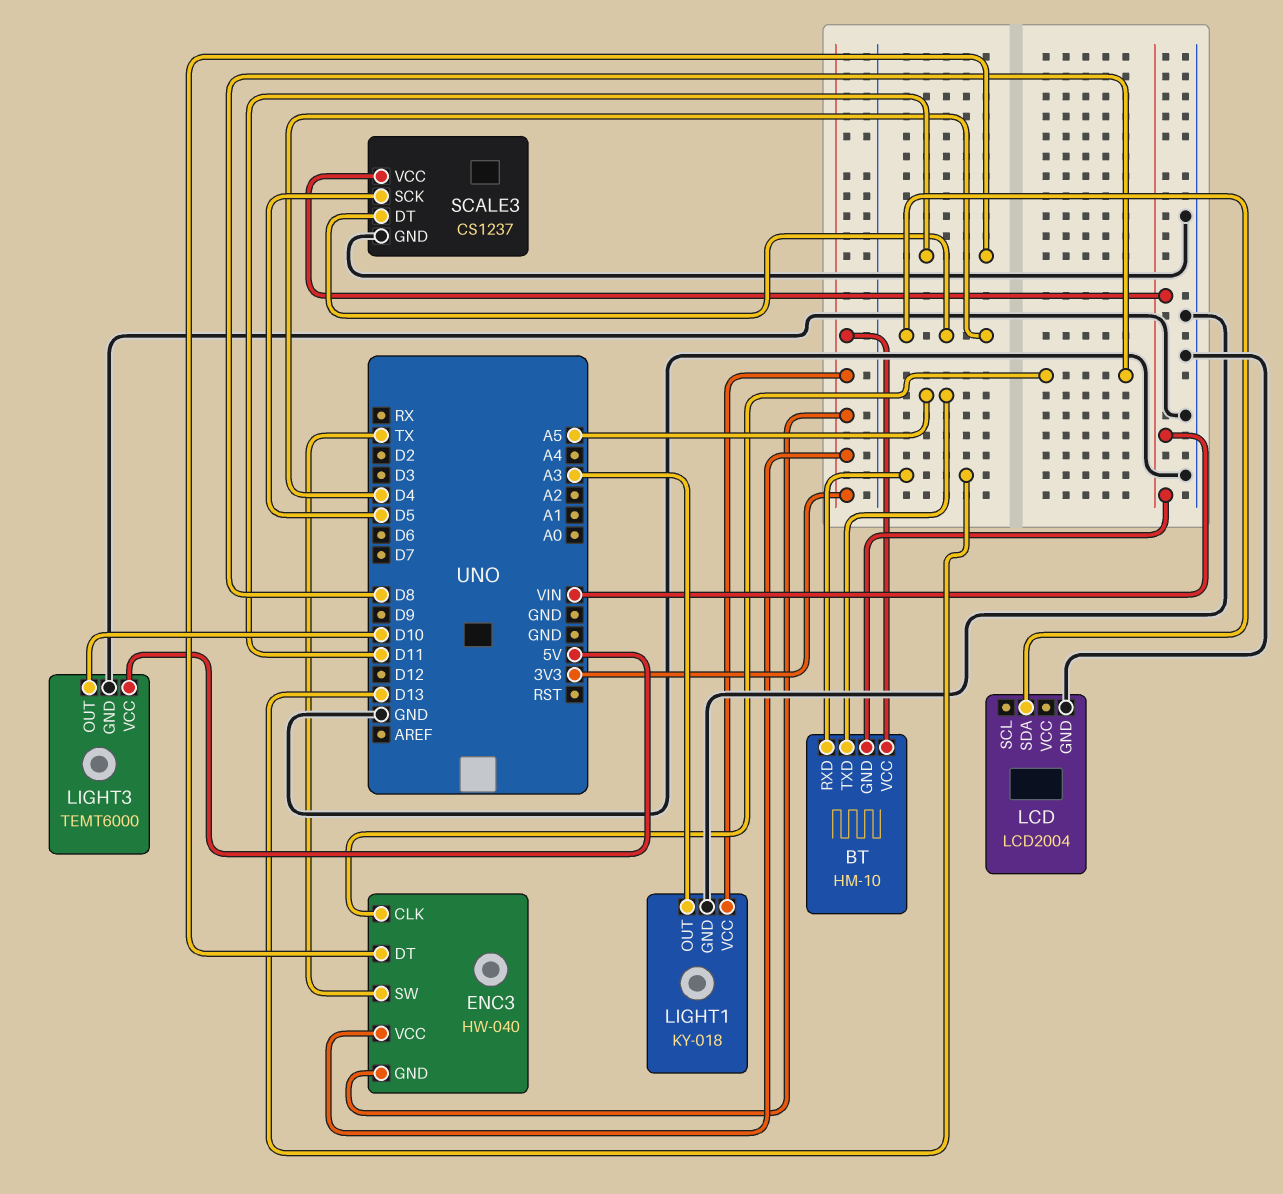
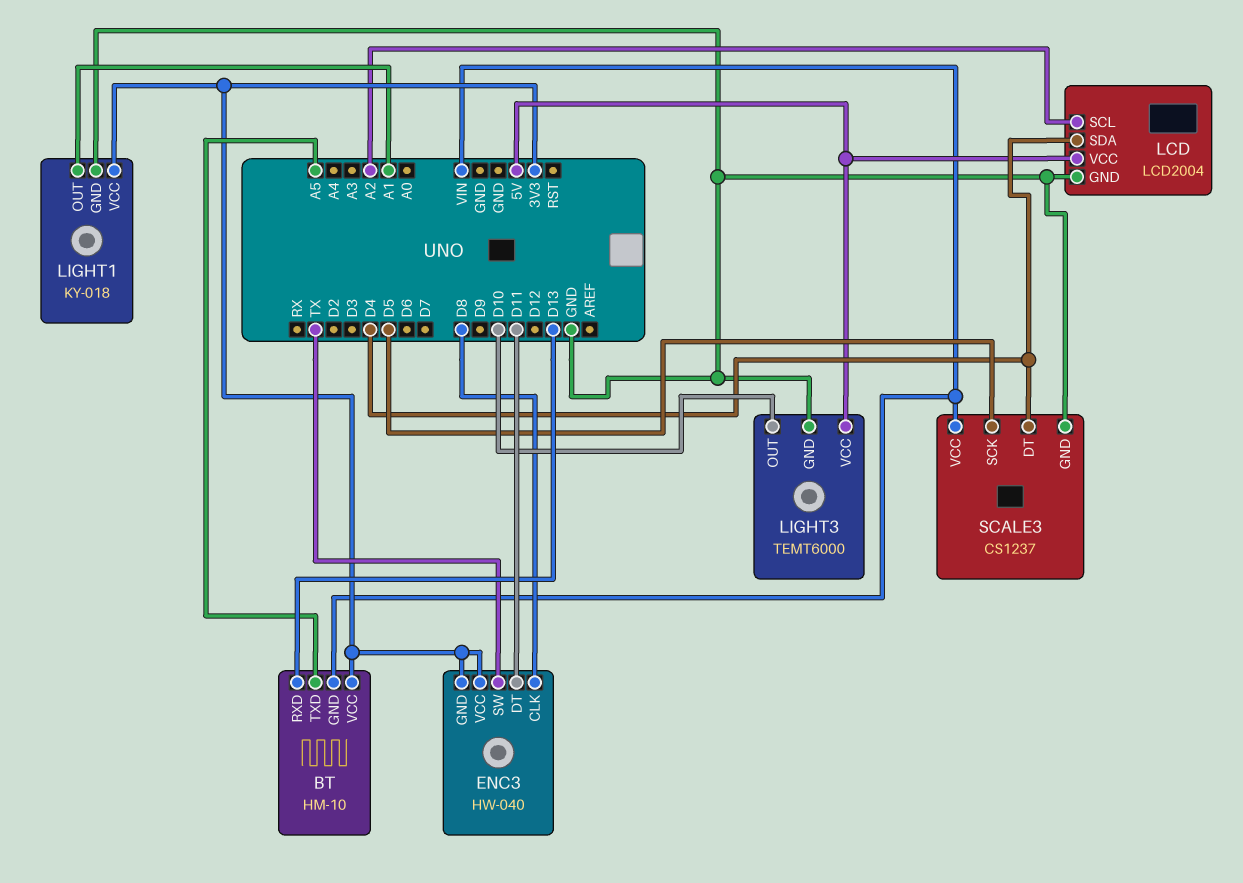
LCD pin SCL: none -> A2
LCD pin VCC: none -> 5V
LIGHT1 pin OUT: A3 -> A1

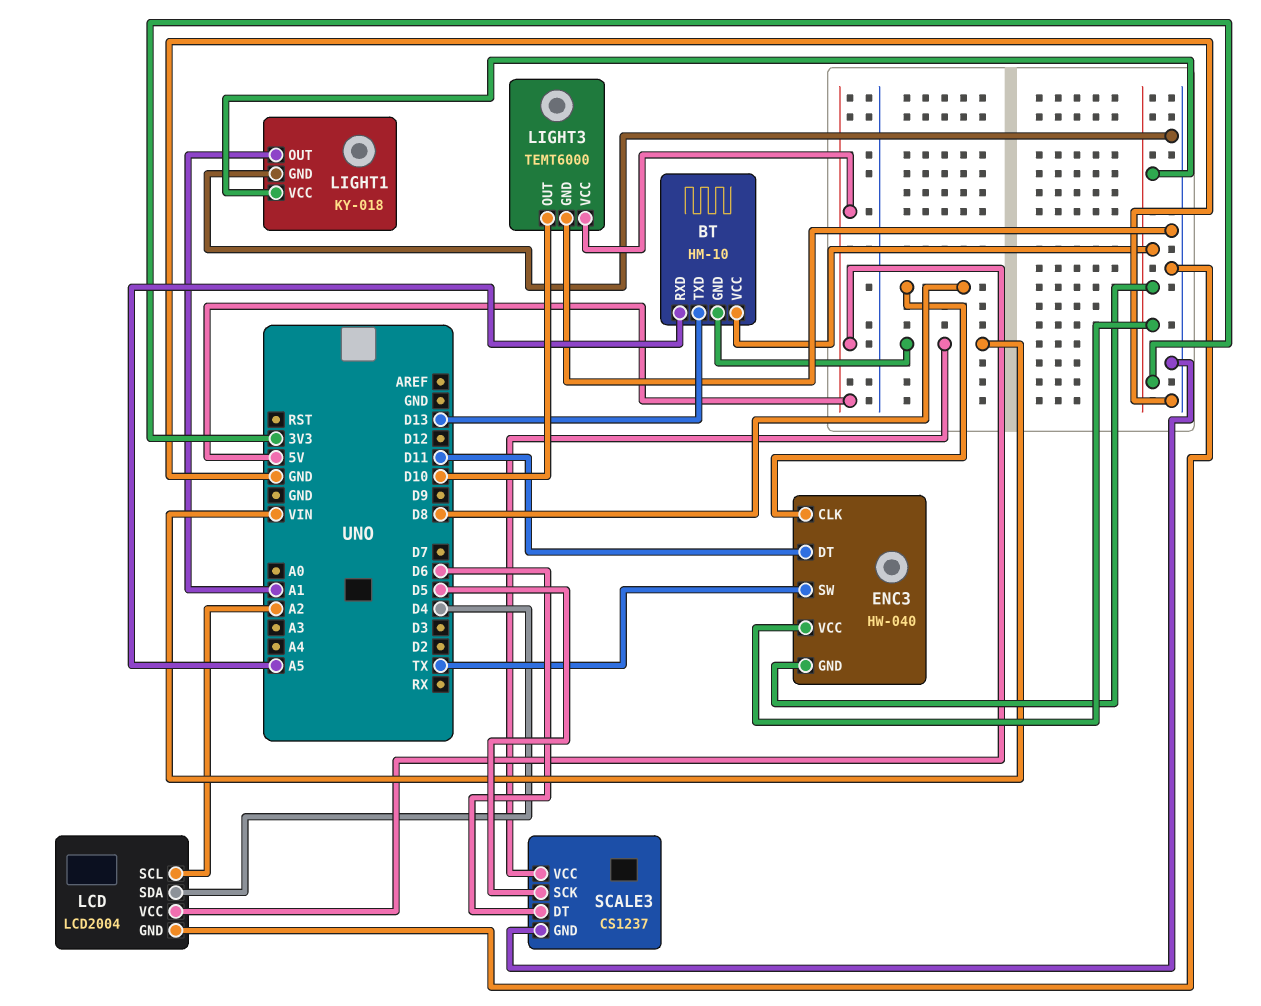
BT pin RXD: D13 -> A5
BT pin TXD: A5 -> D13
SCALE3 pin DT: D4 -> D6

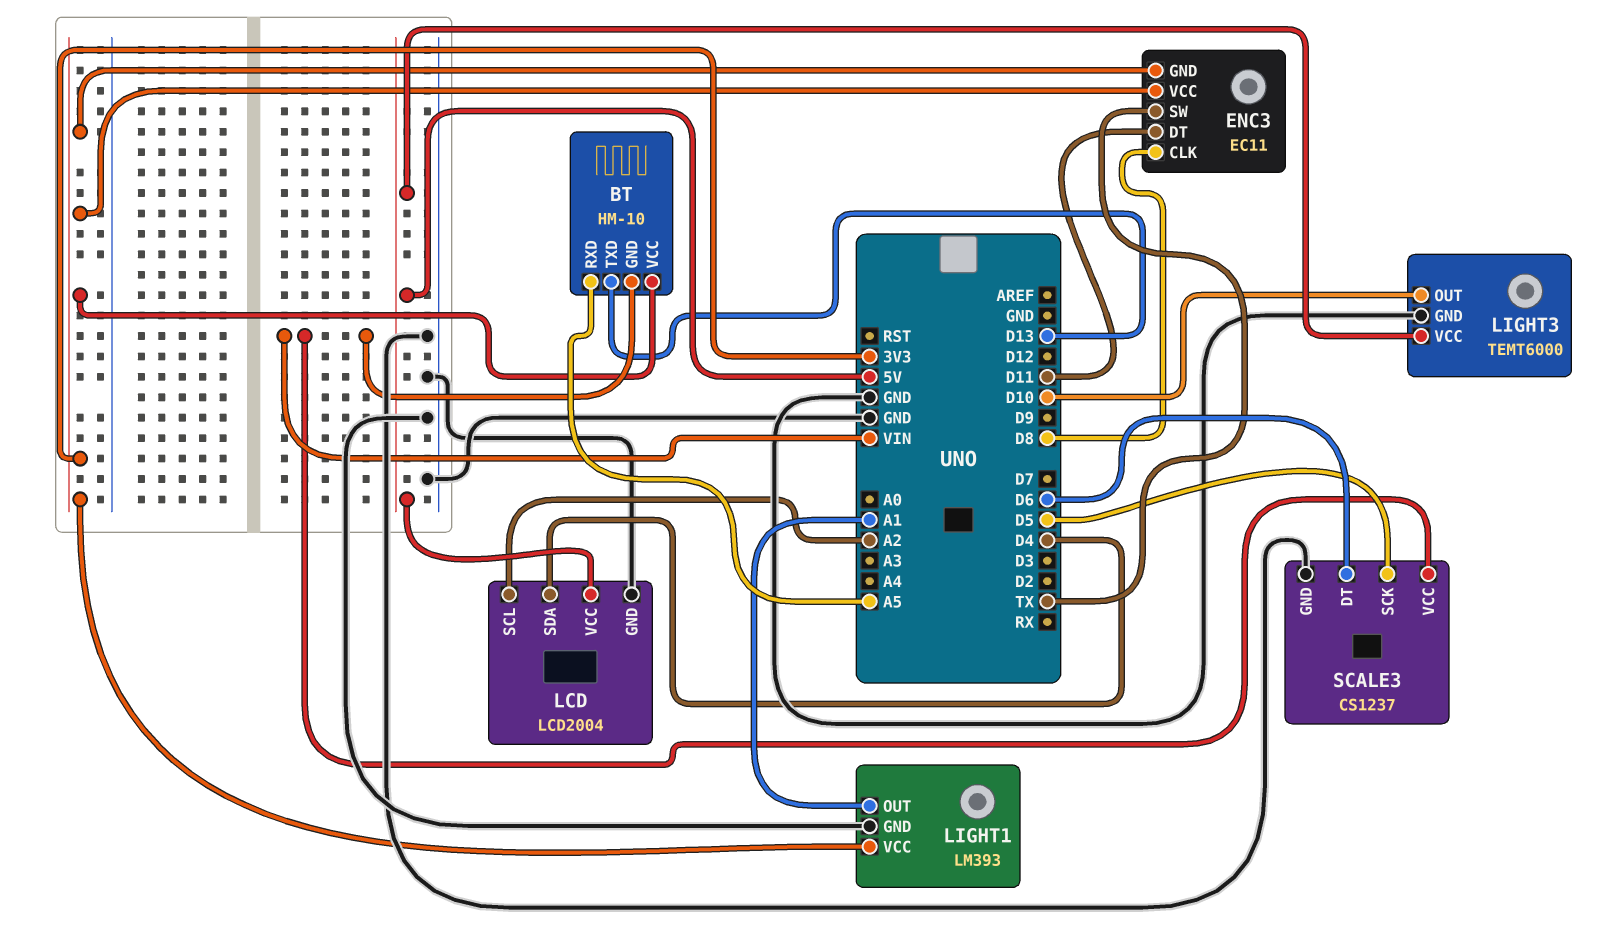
ENC3: HW-040 -> EC11
LIGHT1: KY-018 -> LM393

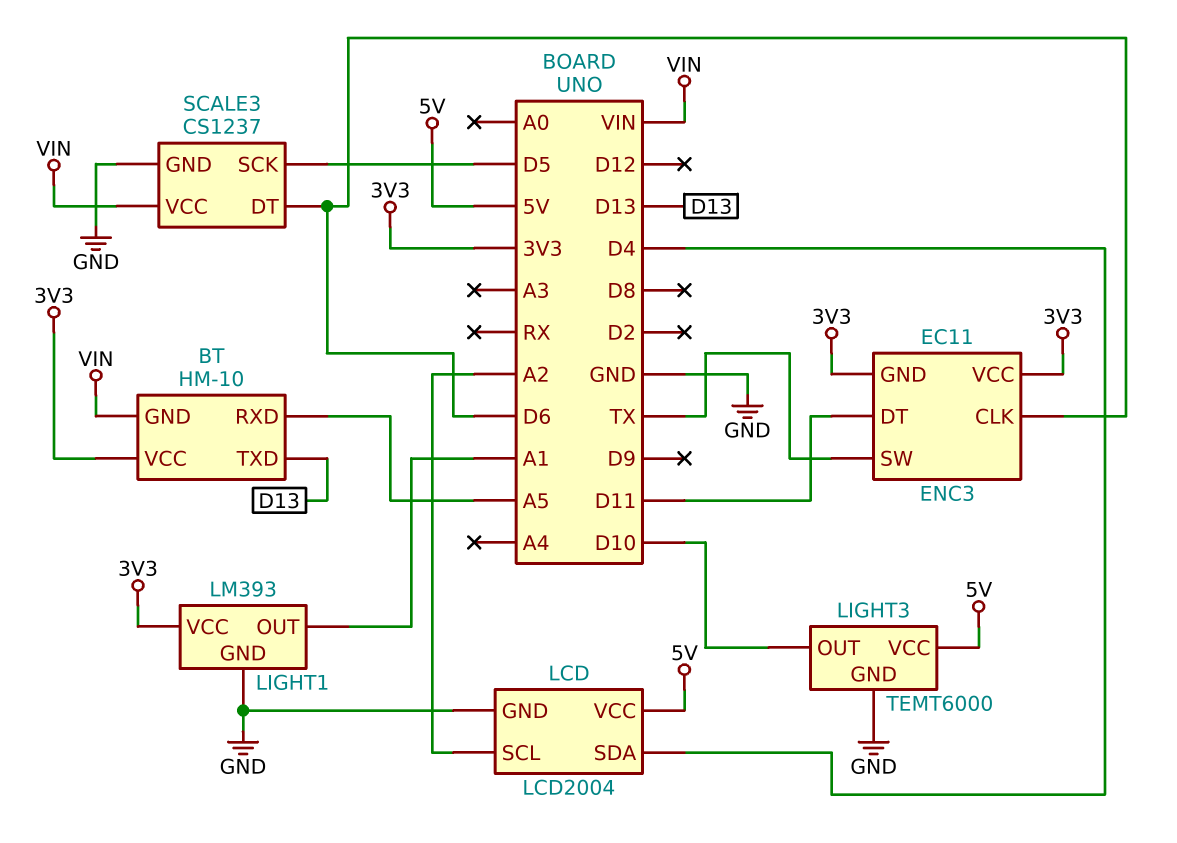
ENC3 pin CLK: D8 -> D6

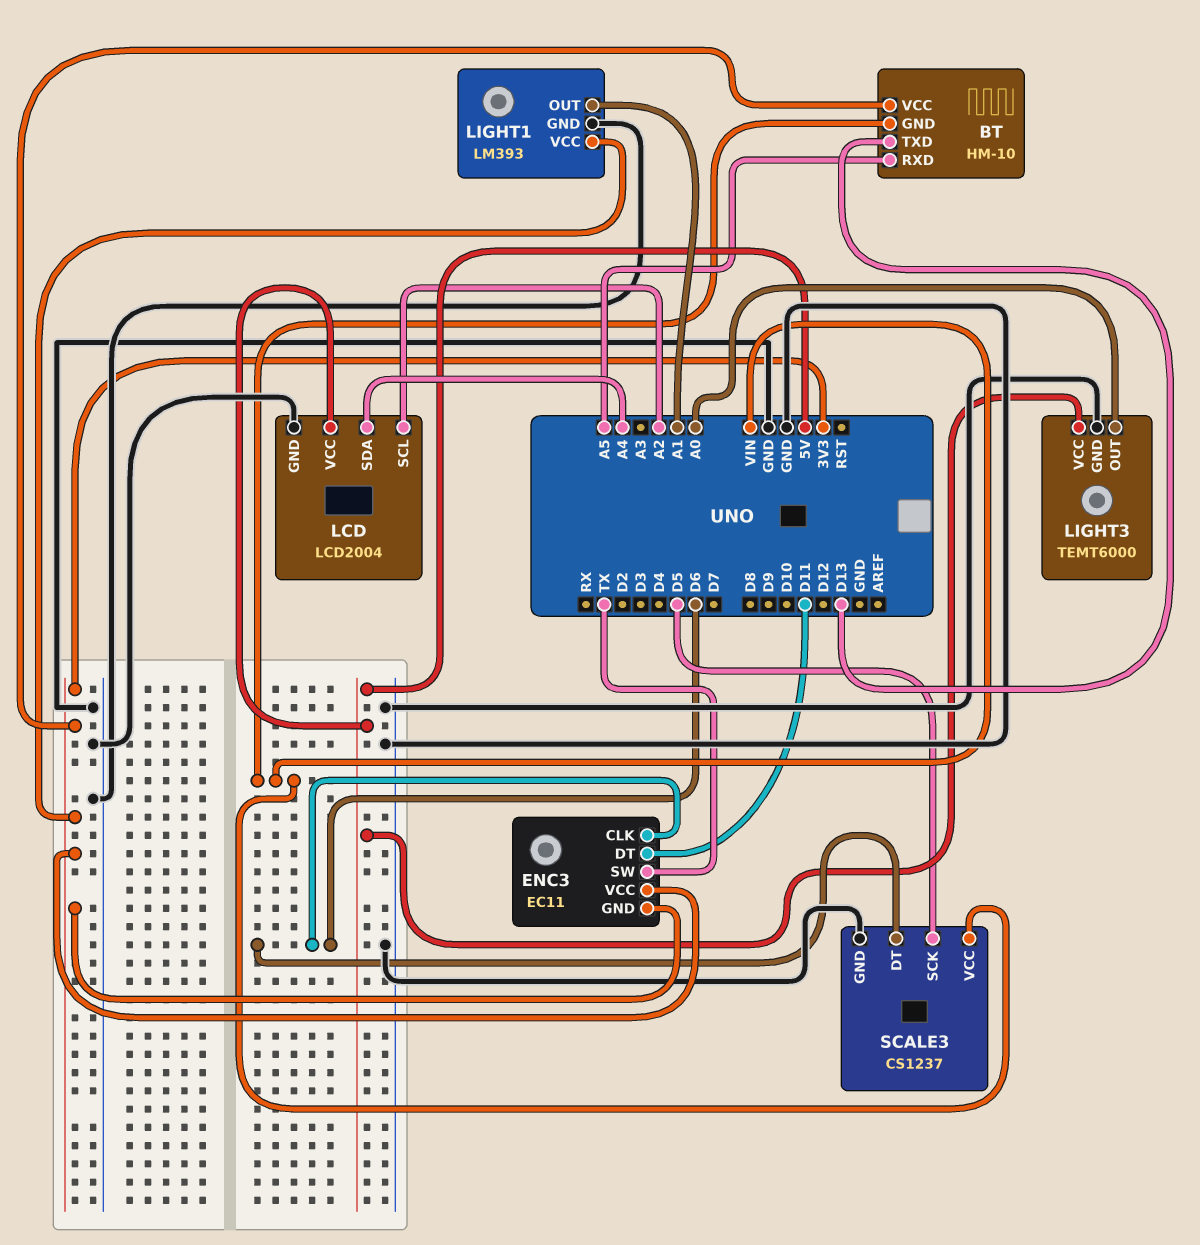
LCD pin SDA: D4 -> A4
LIGHT3 pin OUT: D10 -> A0

